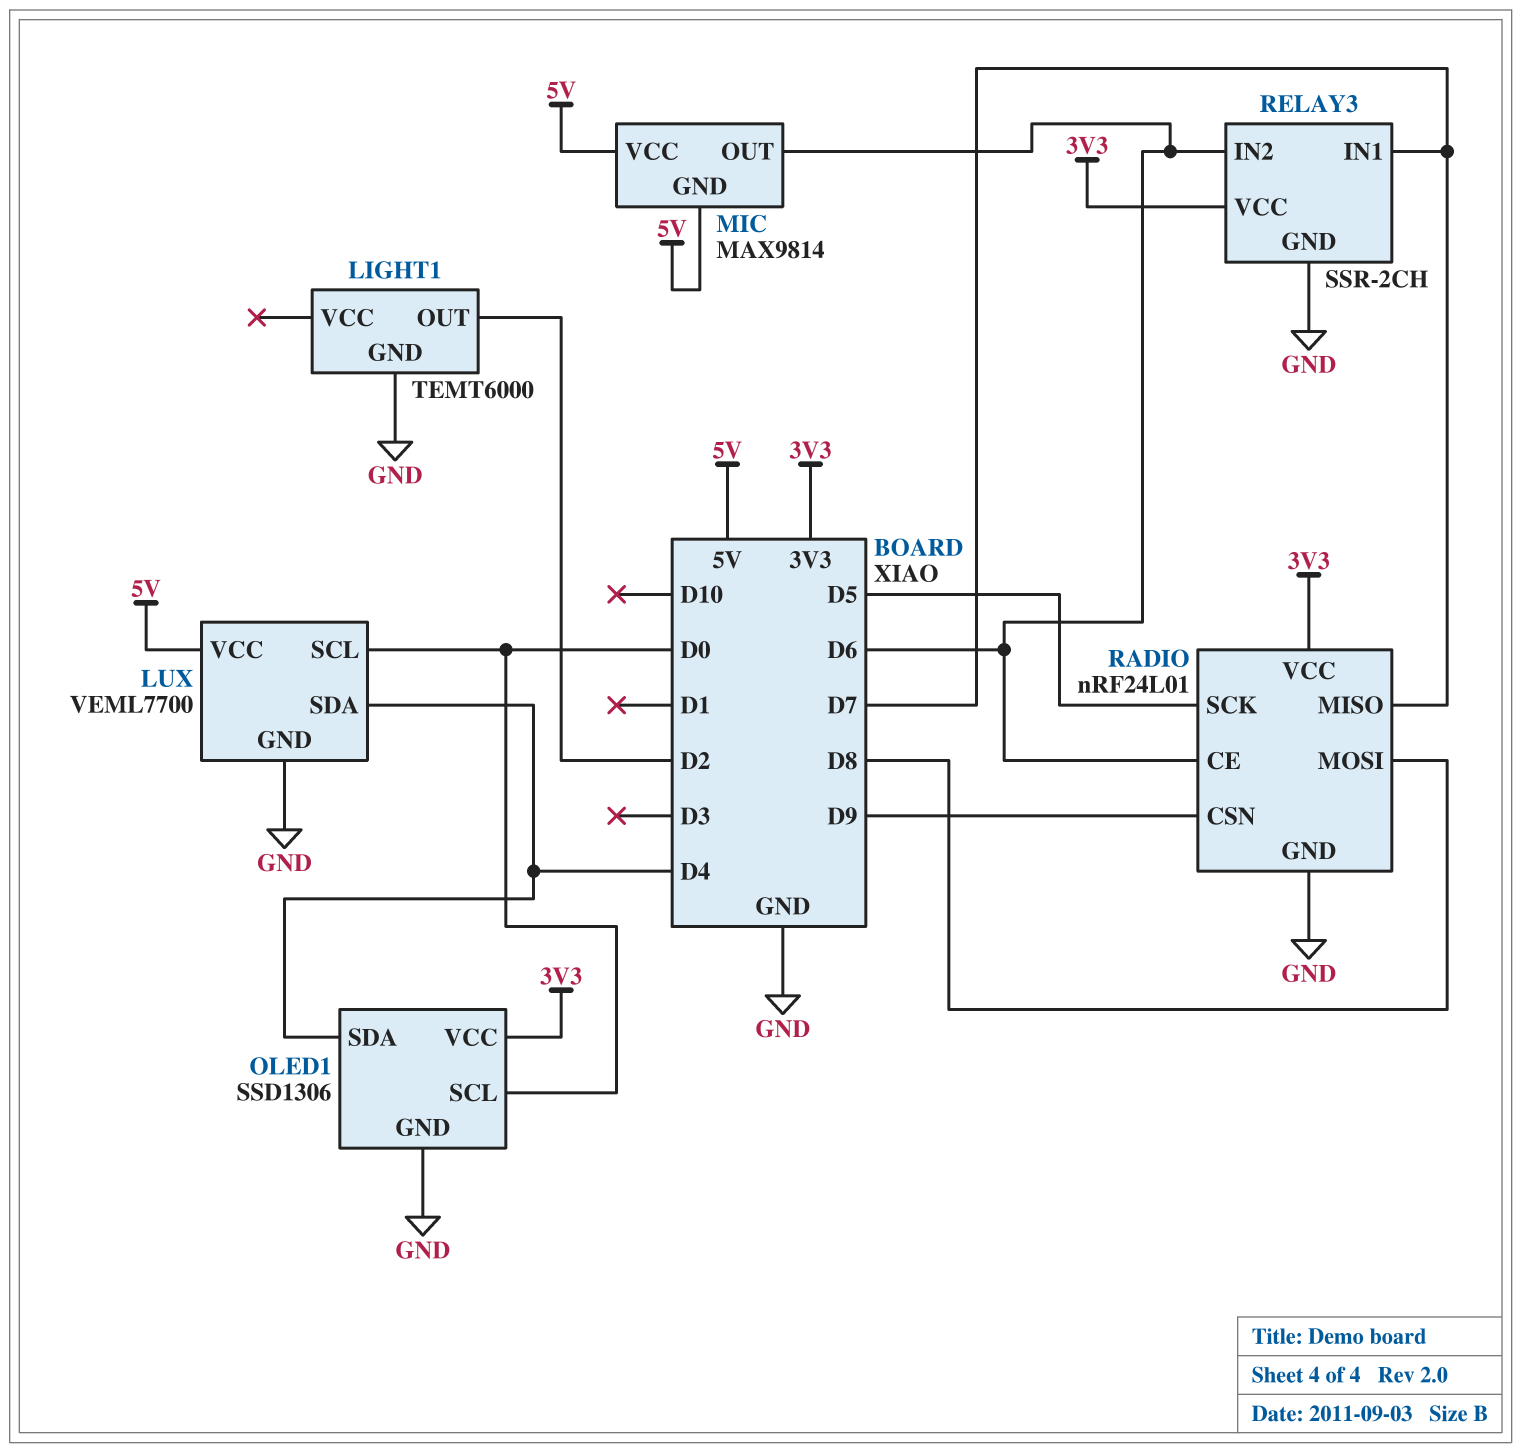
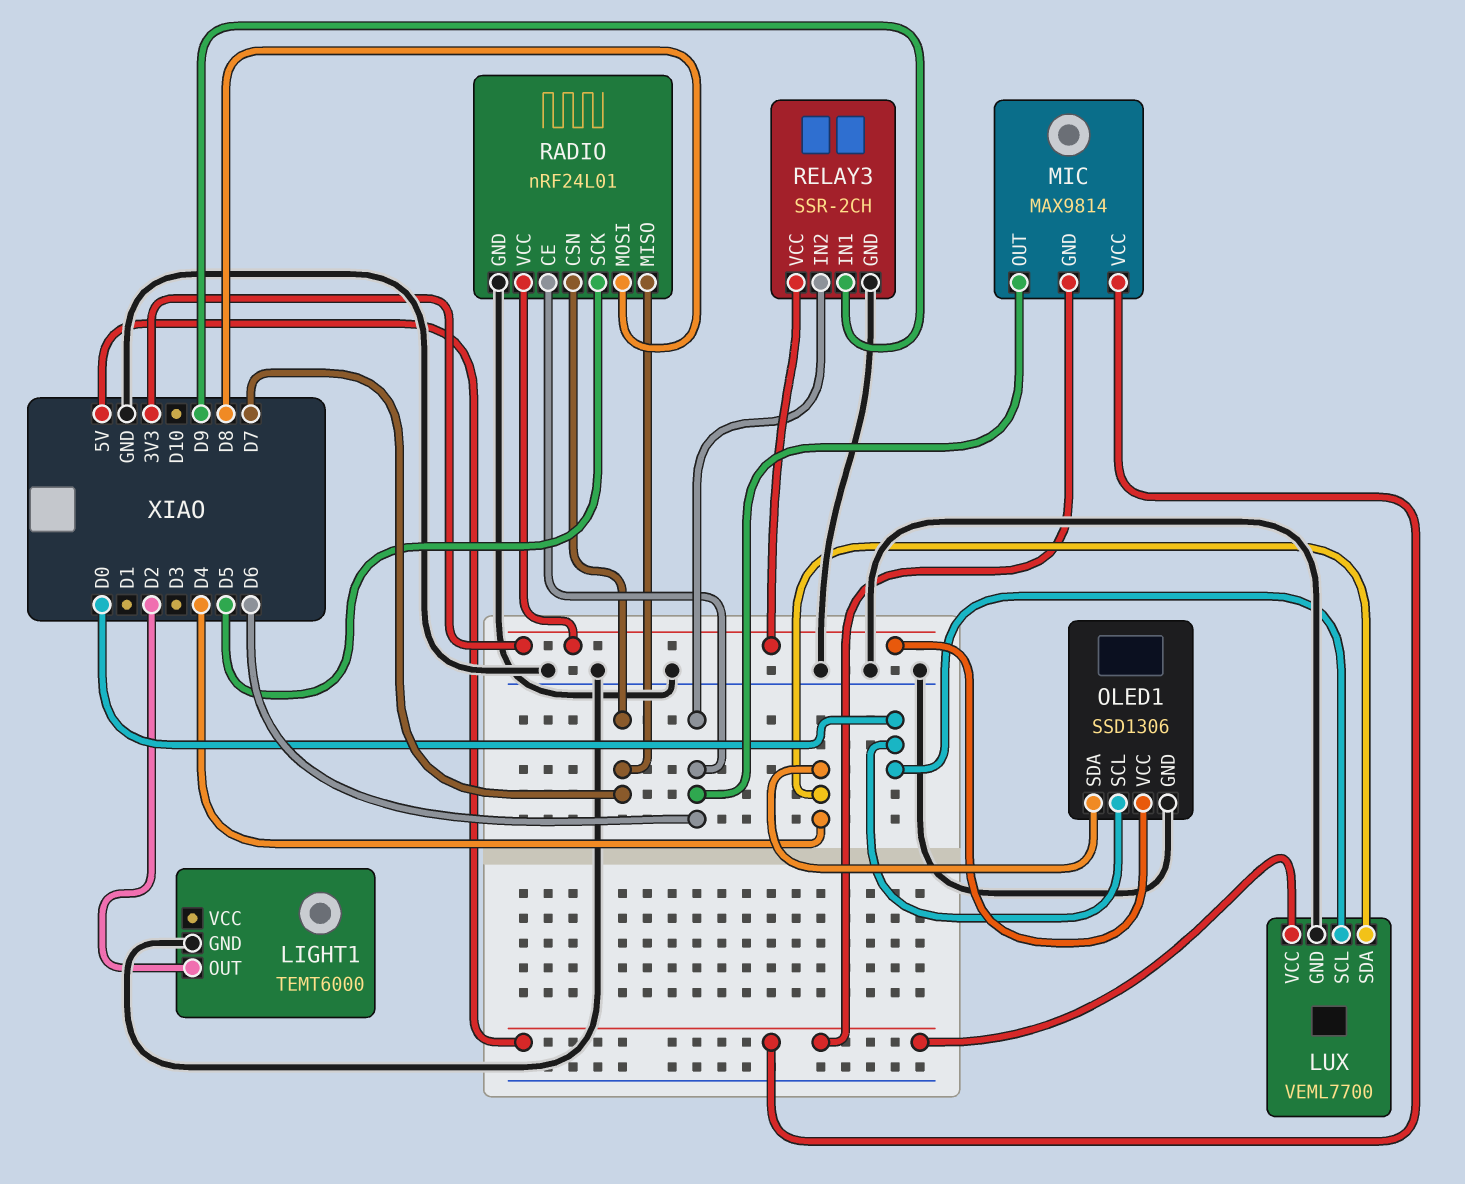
RADIO pin CSN: D9 -> D7
RELAY3 pin IN1: D7 -> D9

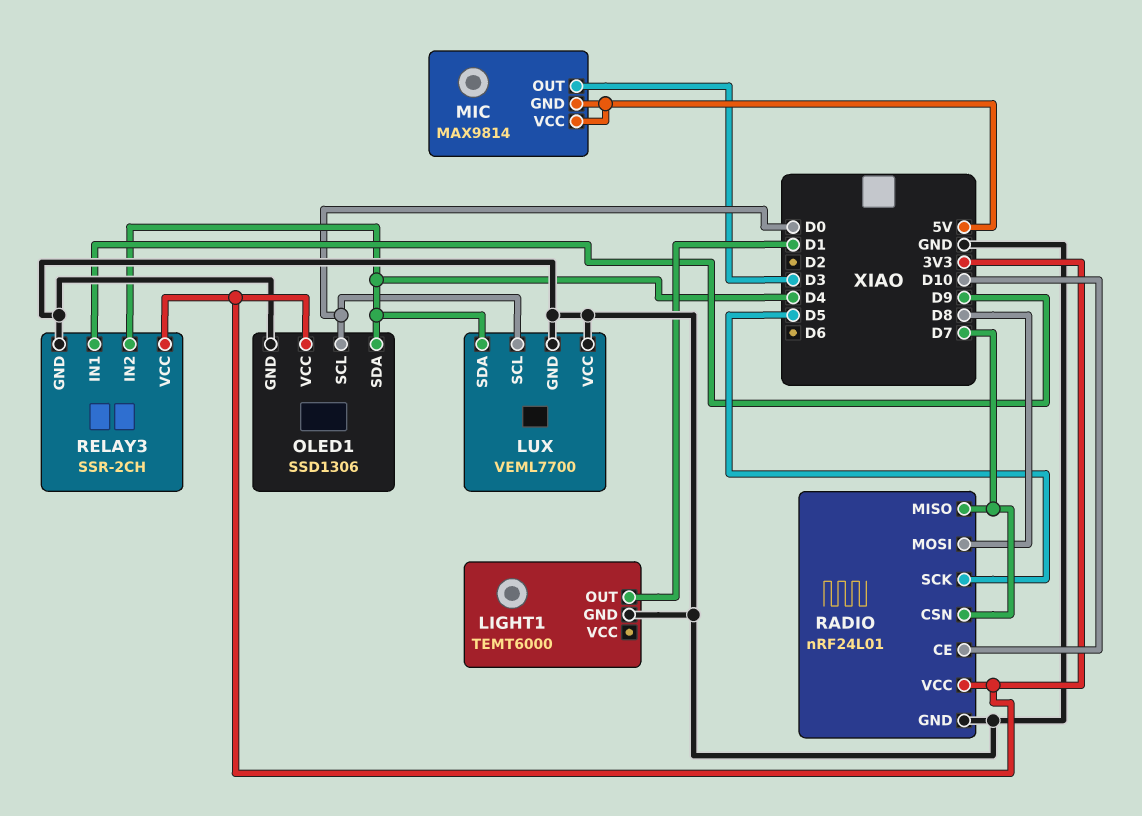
LIGHT1 pin OUT: D2 -> D1
LUX pin VCC: 5V -> GND
MIC pin OUT: D6 -> D3
RADIO pin CE: D6 -> D10
RELAY3 pin IN2: D6 -> D4

